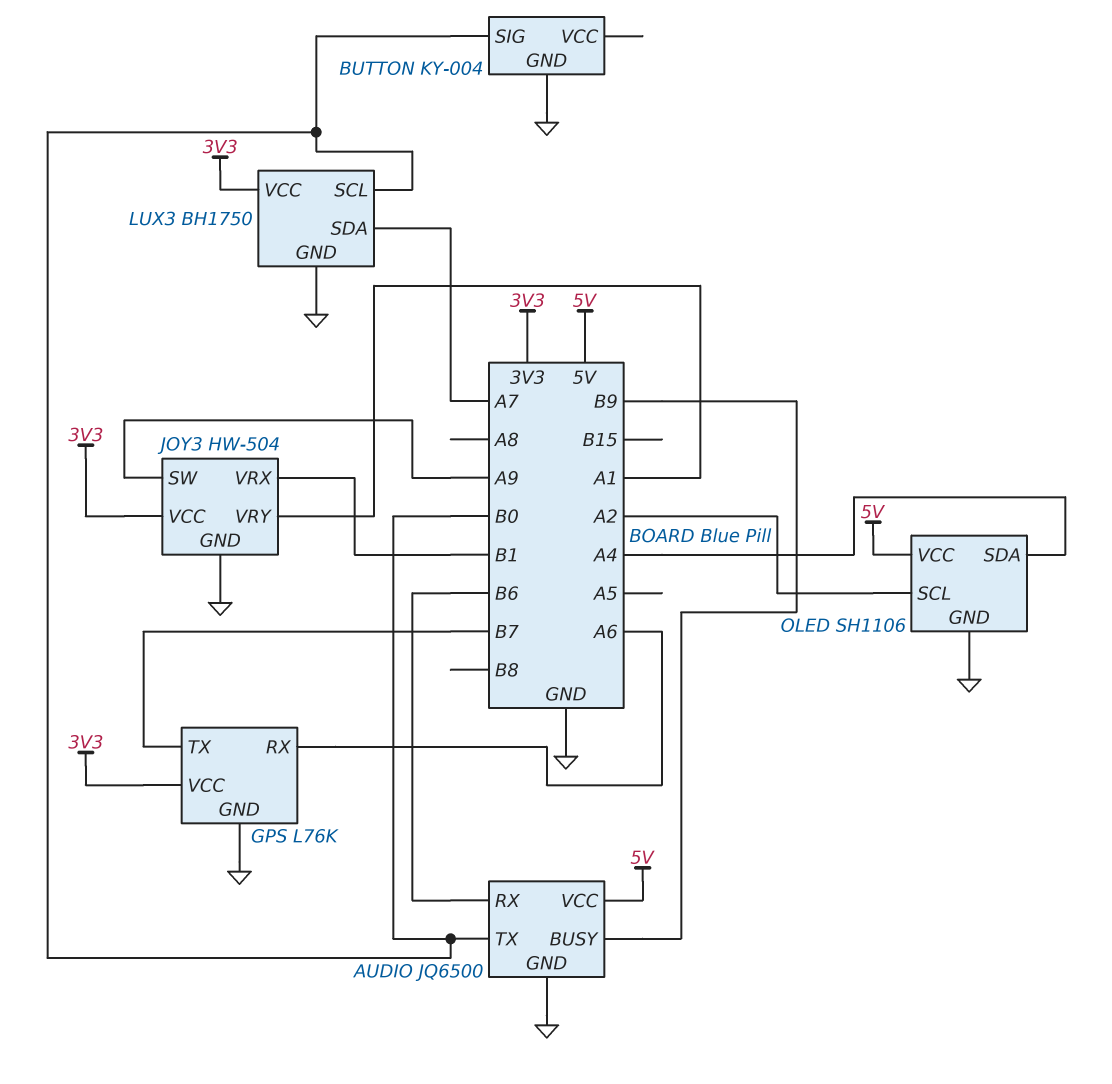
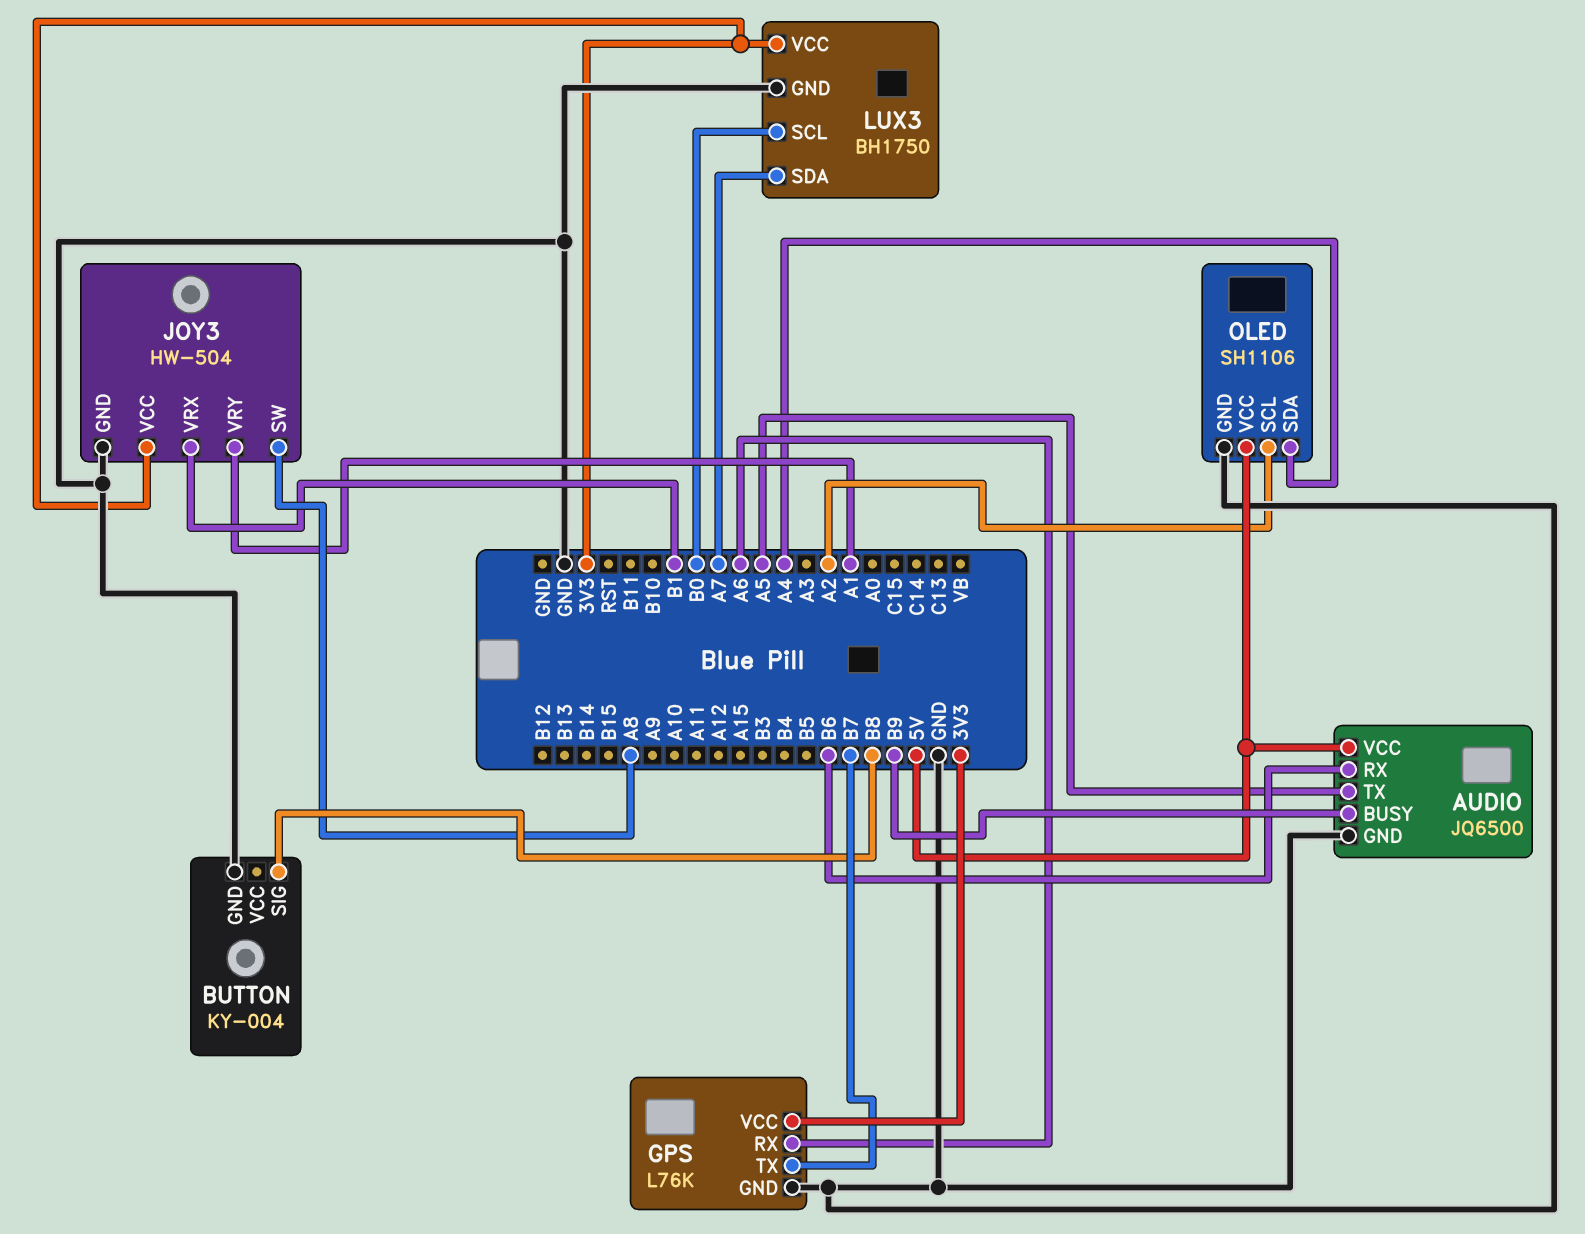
AUDIO pin TX: B0 -> A5
BUTTON pin SIG: B0 -> B8
JOY3 pin SW: A9 -> A8

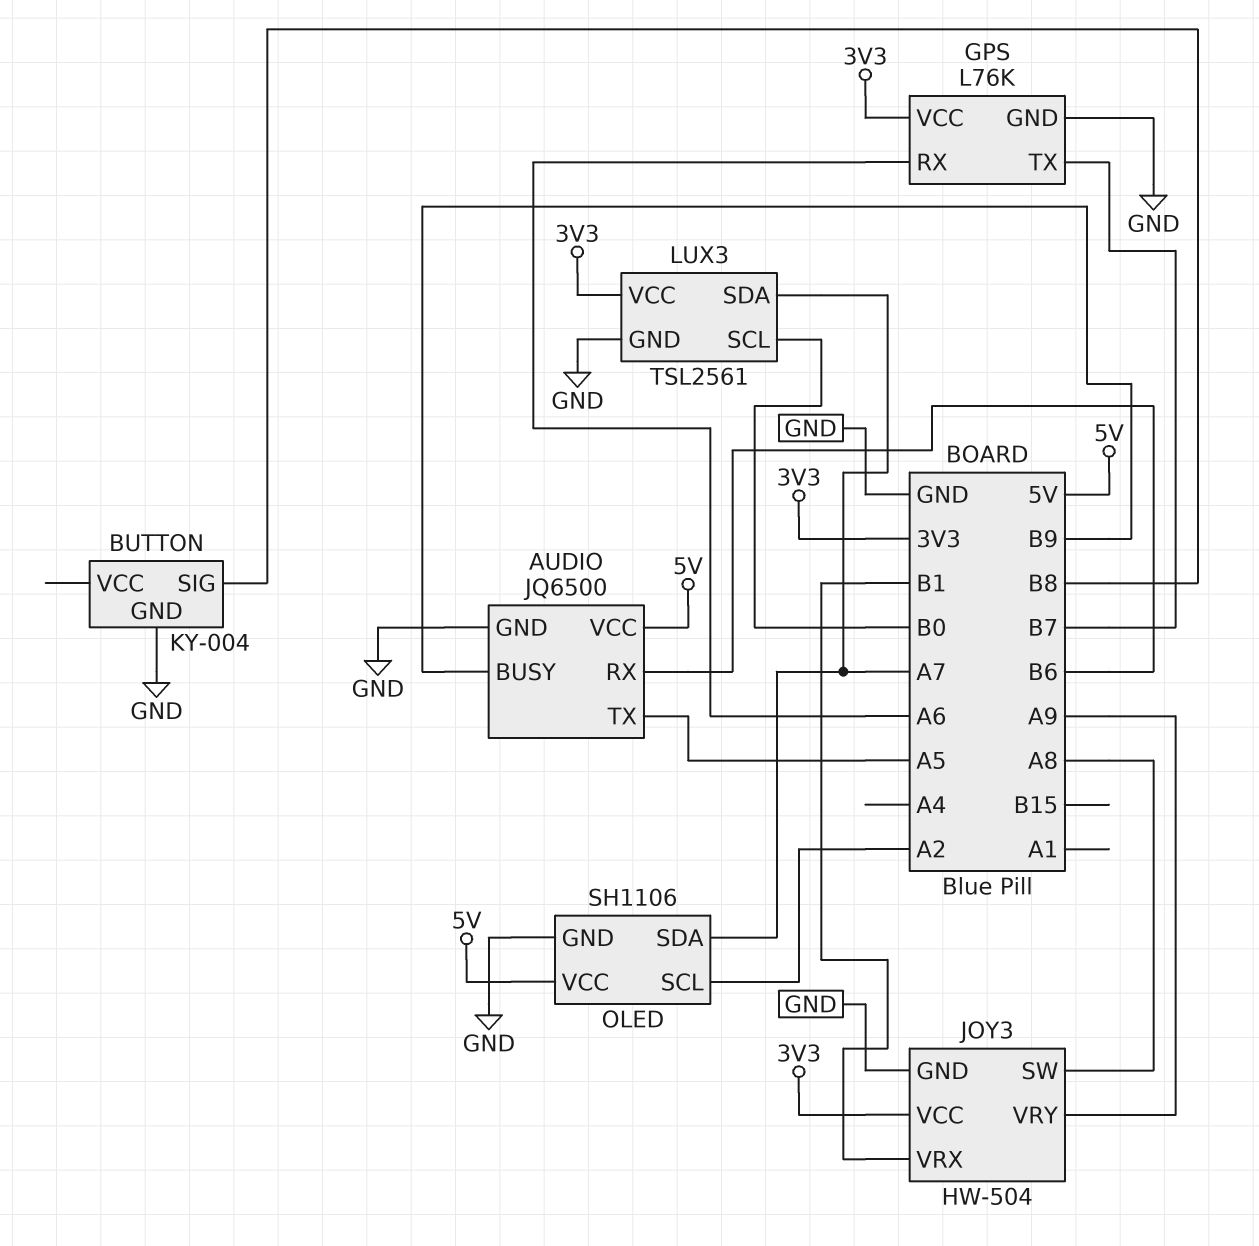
JOY3 pin VRY: A1 -> A9
LUX3: BH1750 -> TSL2561
OLED pin SDA: A4 -> A7

